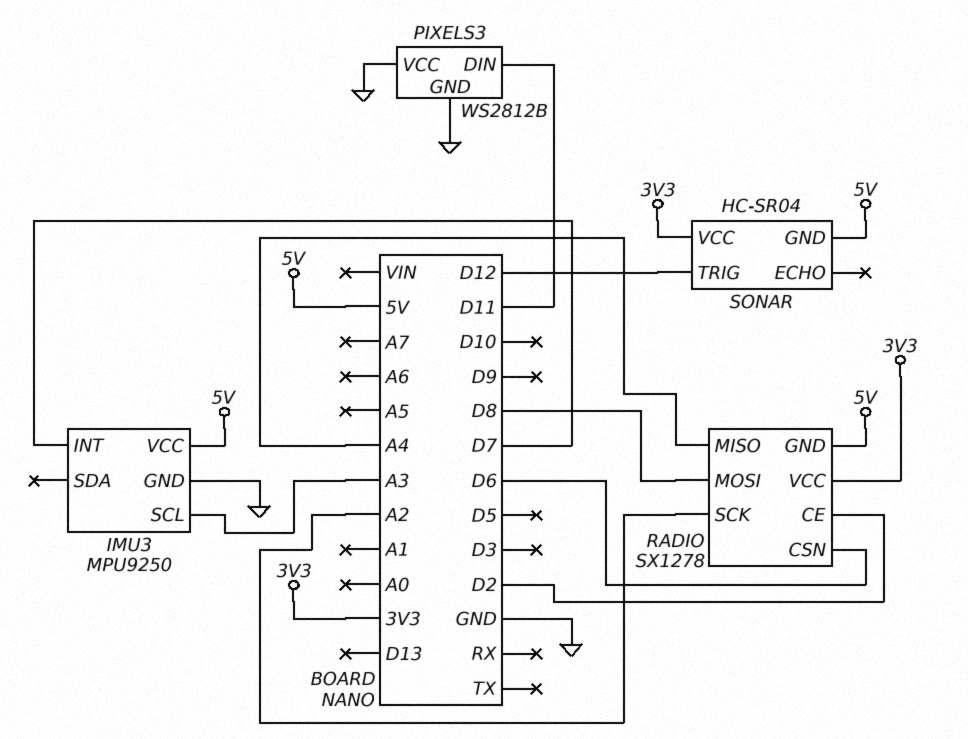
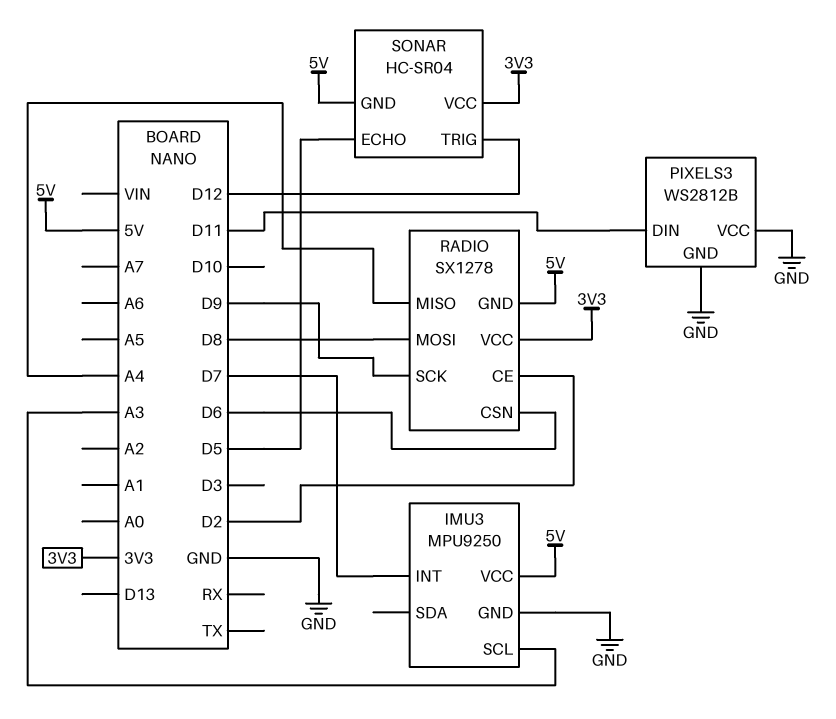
RADIO pin SCK: A2 -> D9
SONAR pin ECHO: none -> D5

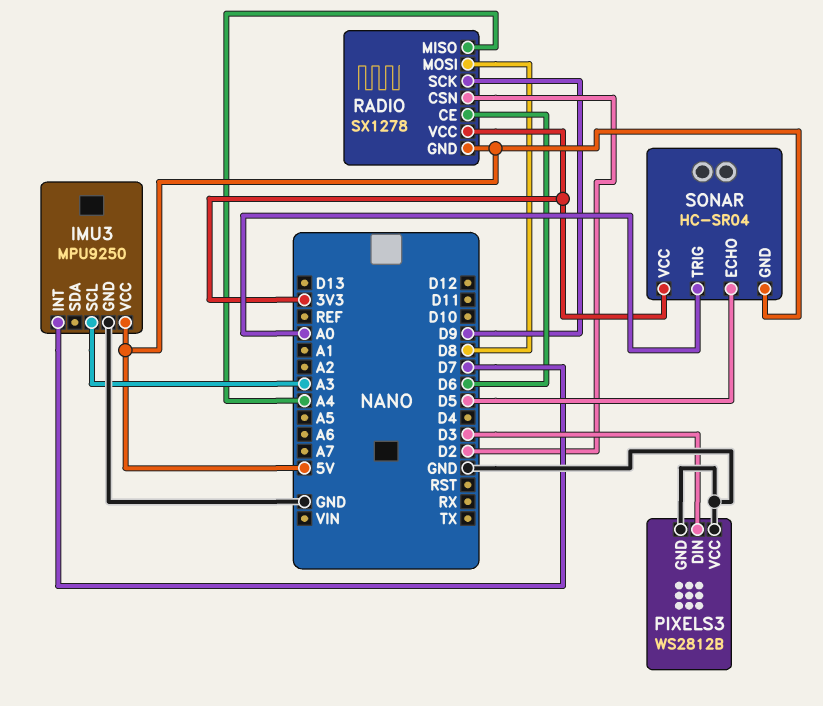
PIXELS3 pin DIN: D11 -> D3
RADIO pin CE: D2 -> D6
RADIO pin CSN: D6 -> D2
SONAR pin TRIG: D12 -> A0

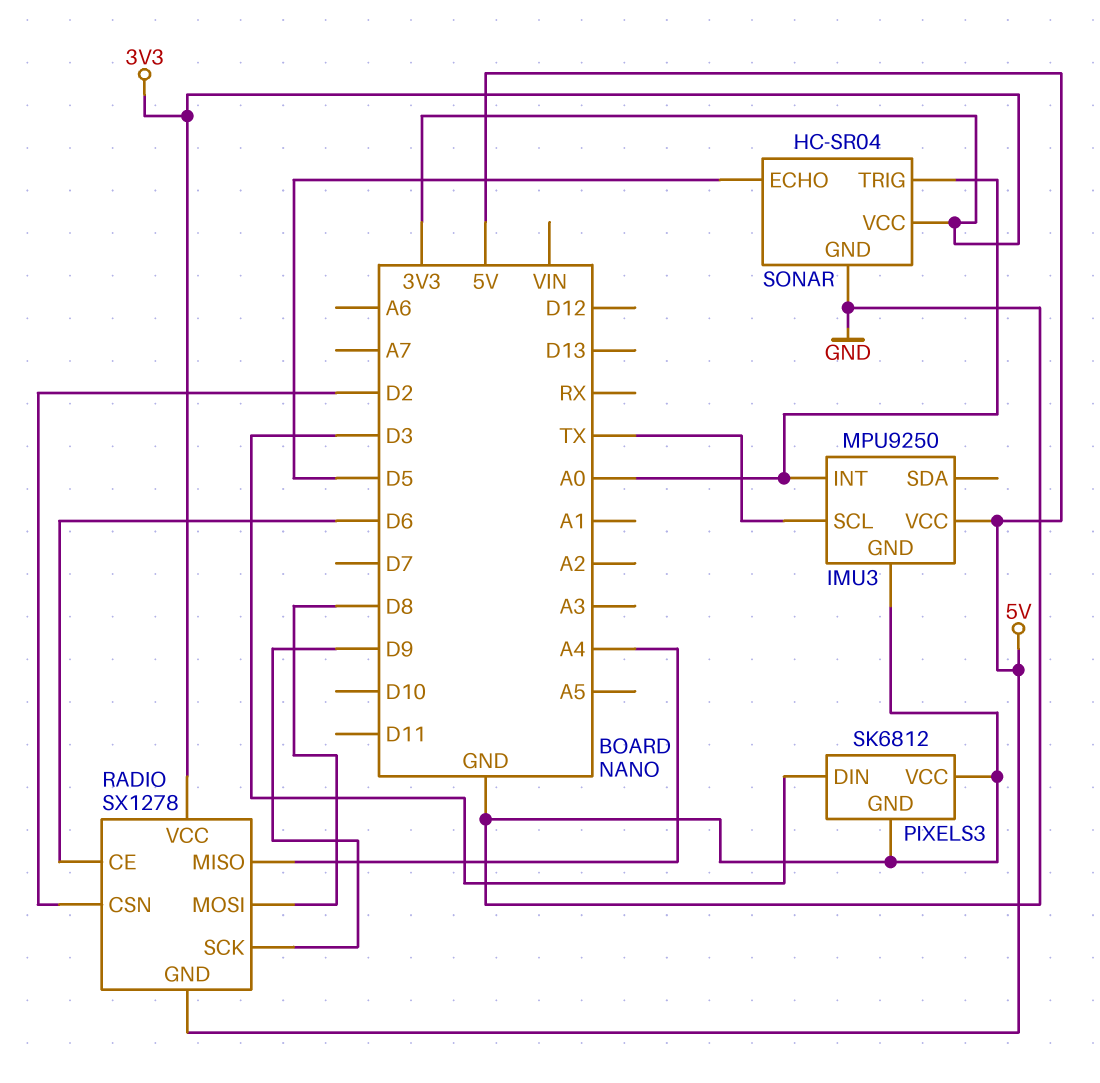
IMU3 pin INT: D7 -> A0
IMU3 pin SCL: A3 -> TX
PIXELS3: WS2812B -> SK6812
SONAR pin GND: 5V -> GND

